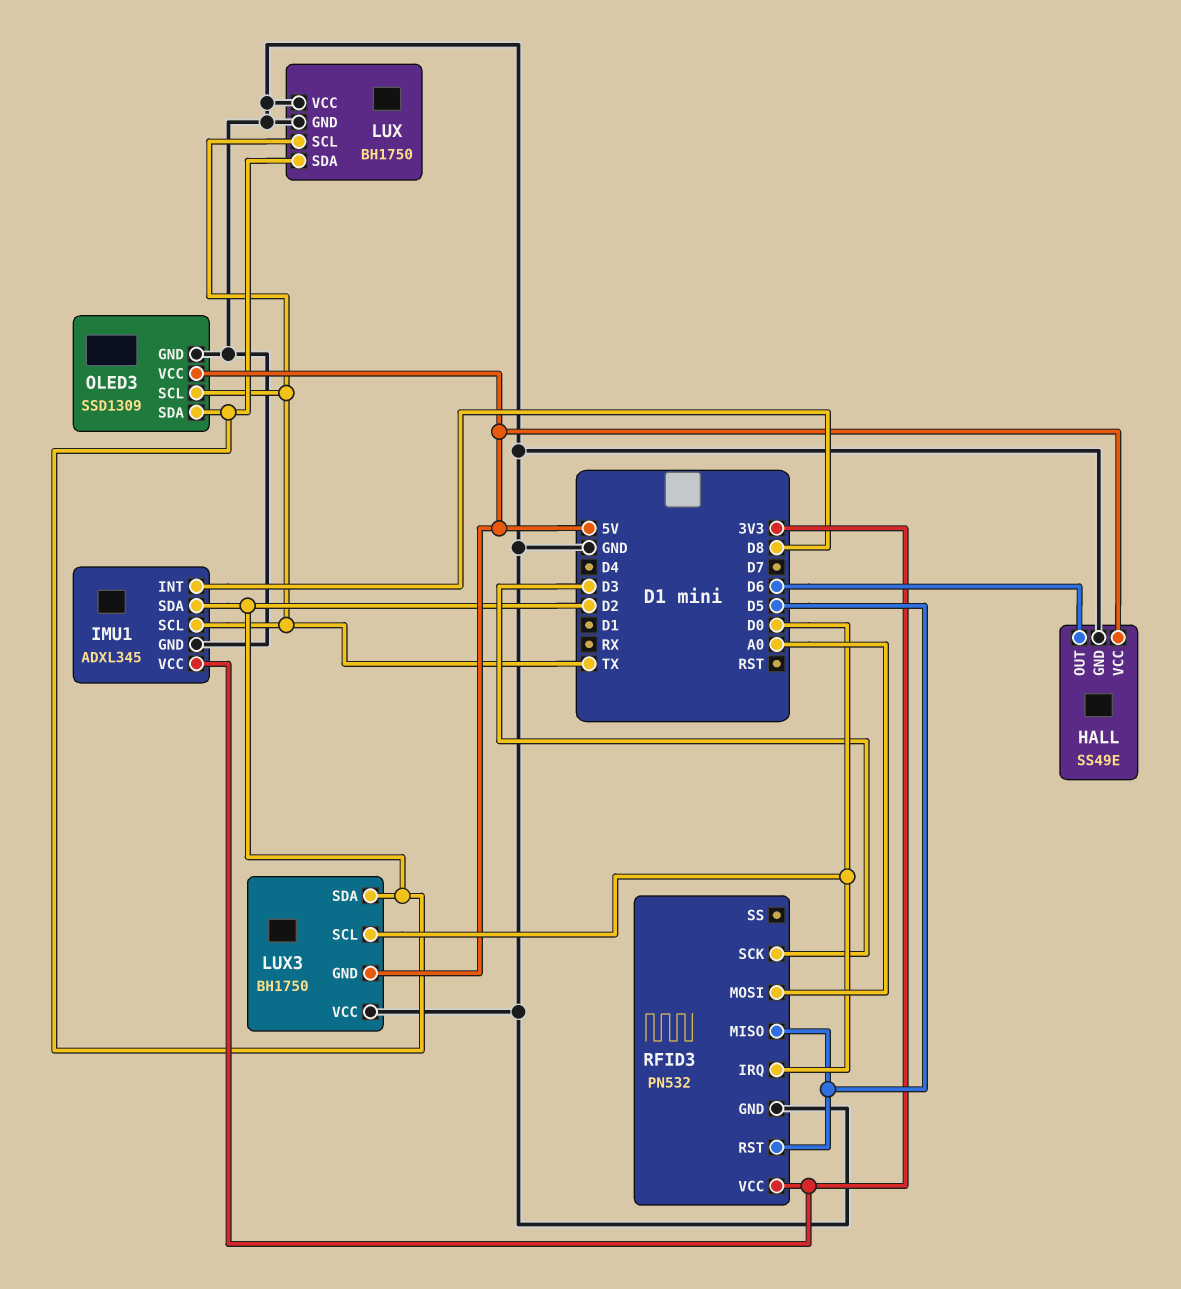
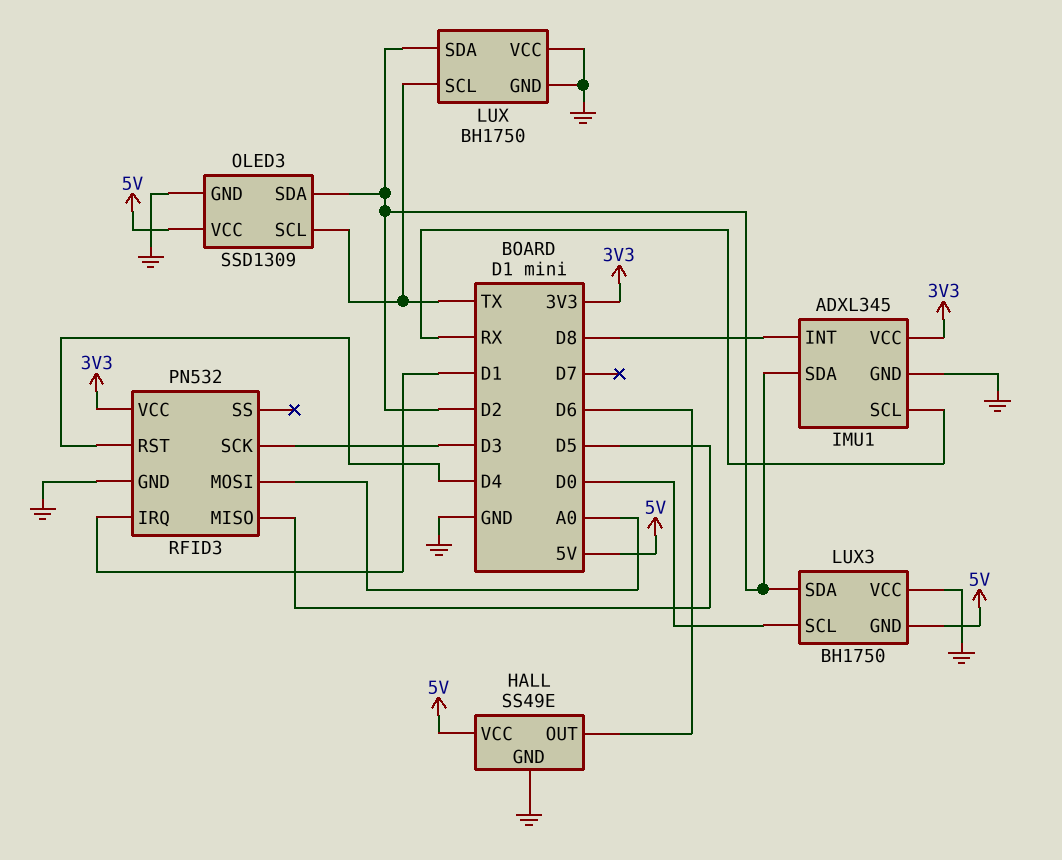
IMU1 pin SCL: TX -> RX
RFID3 pin IRQ: D0 -> D1
RFID3 pin RST: D5 -> D4

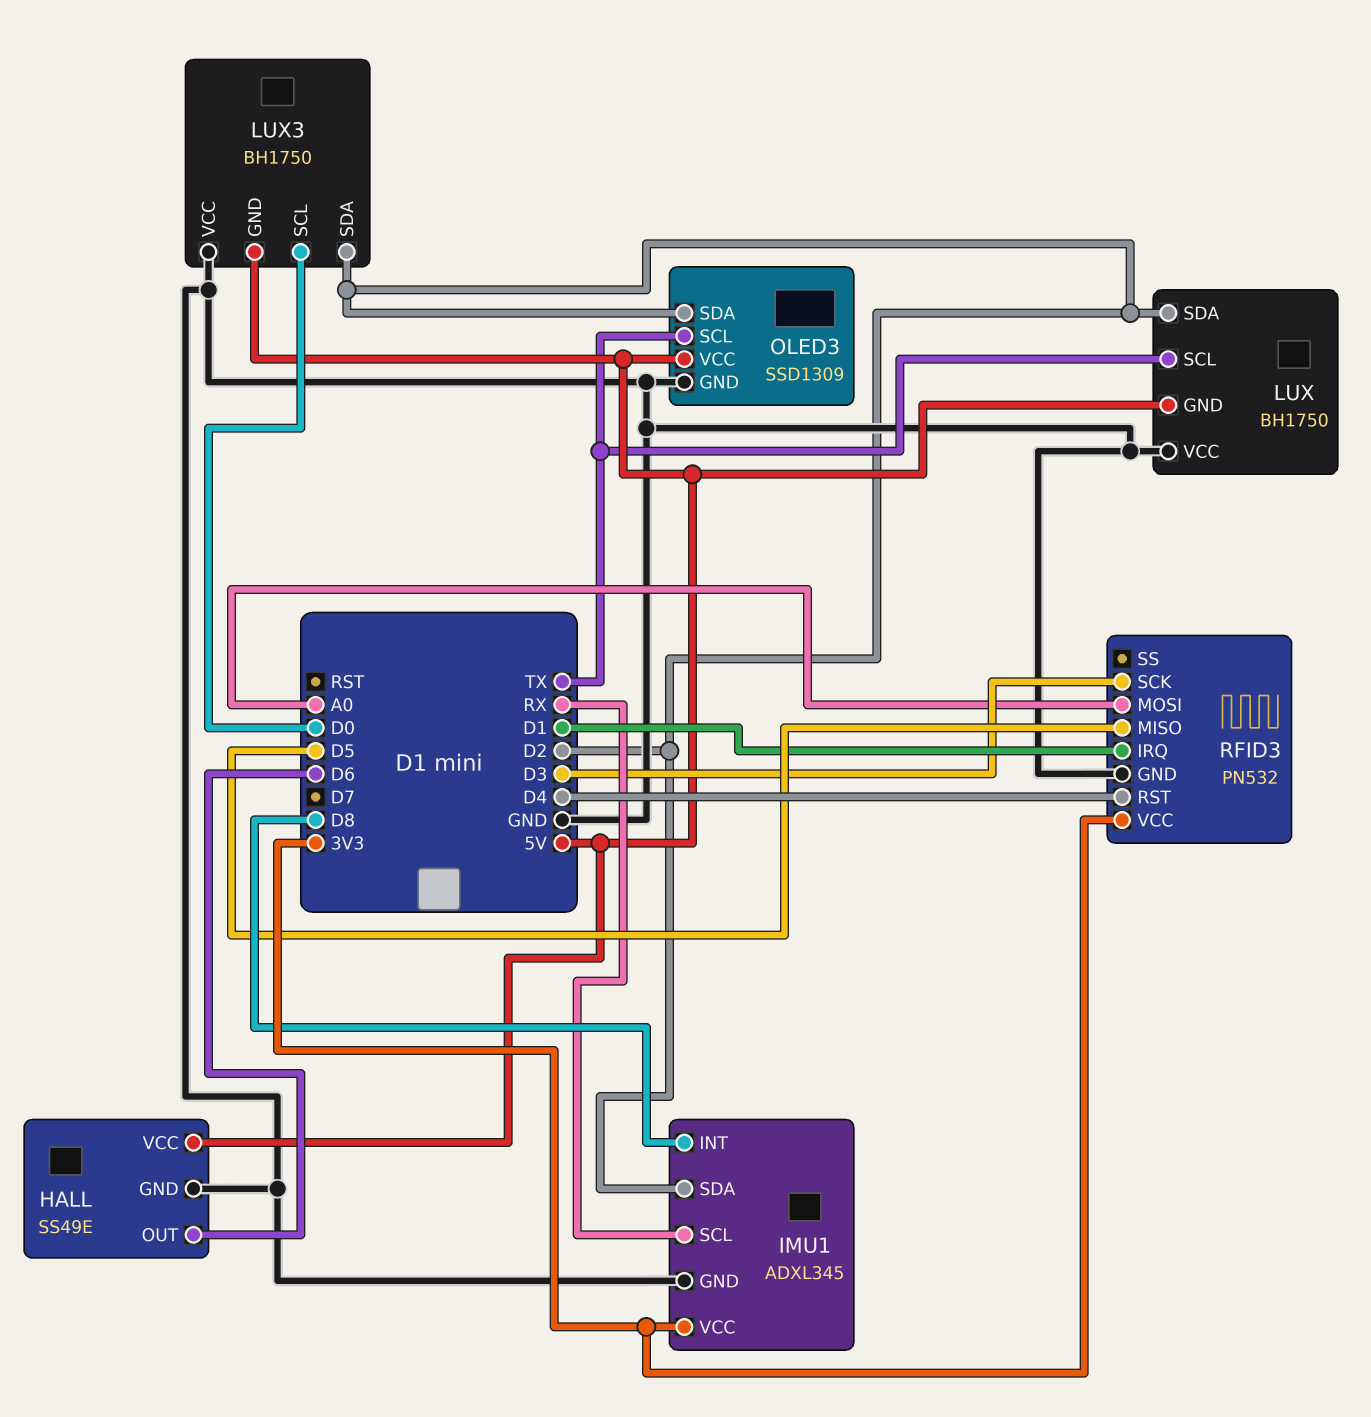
LUX pin GND: GND -> 5V

